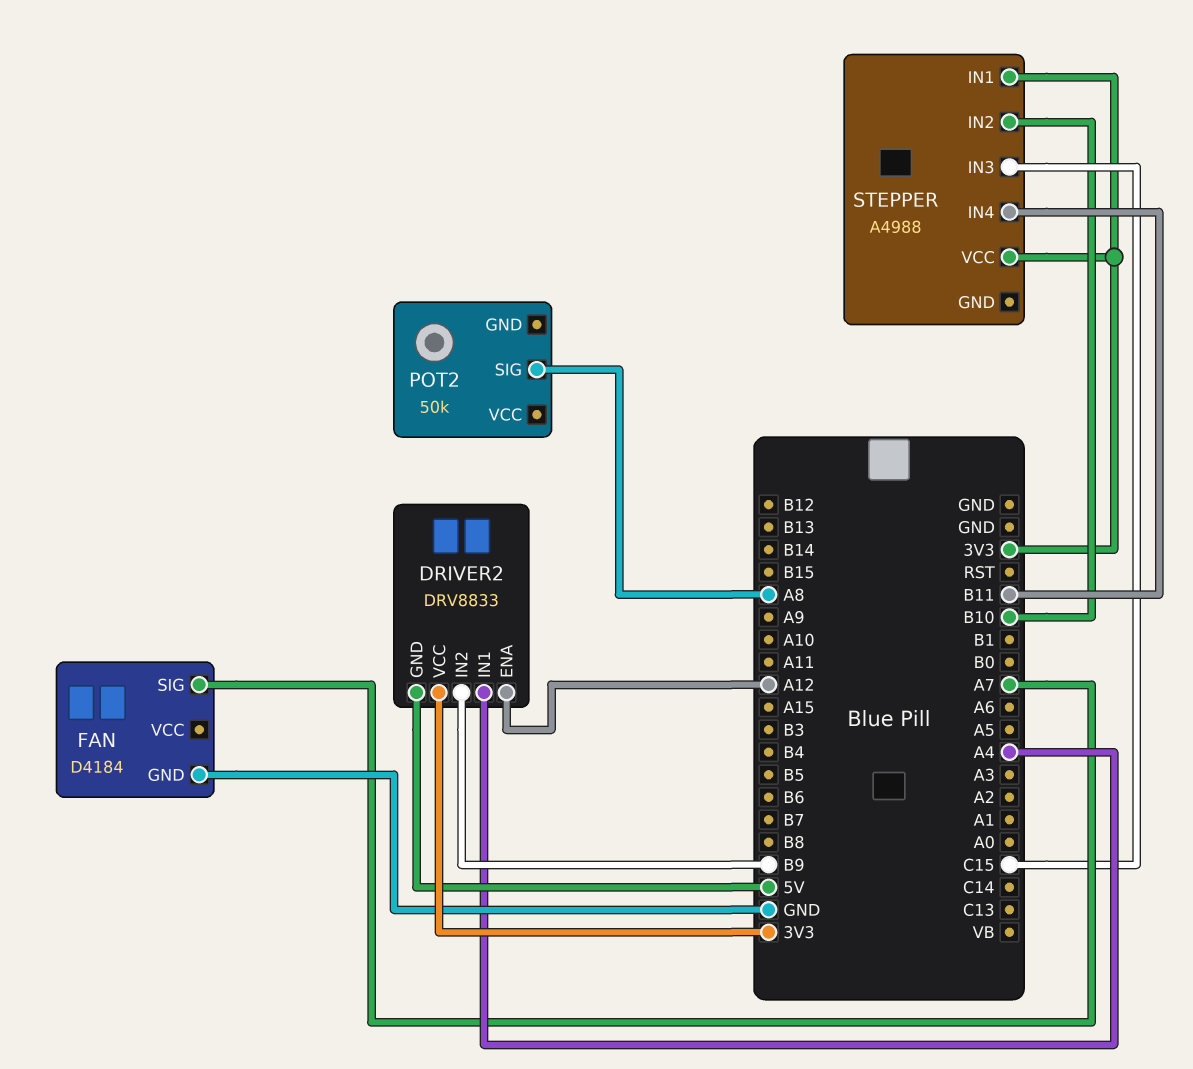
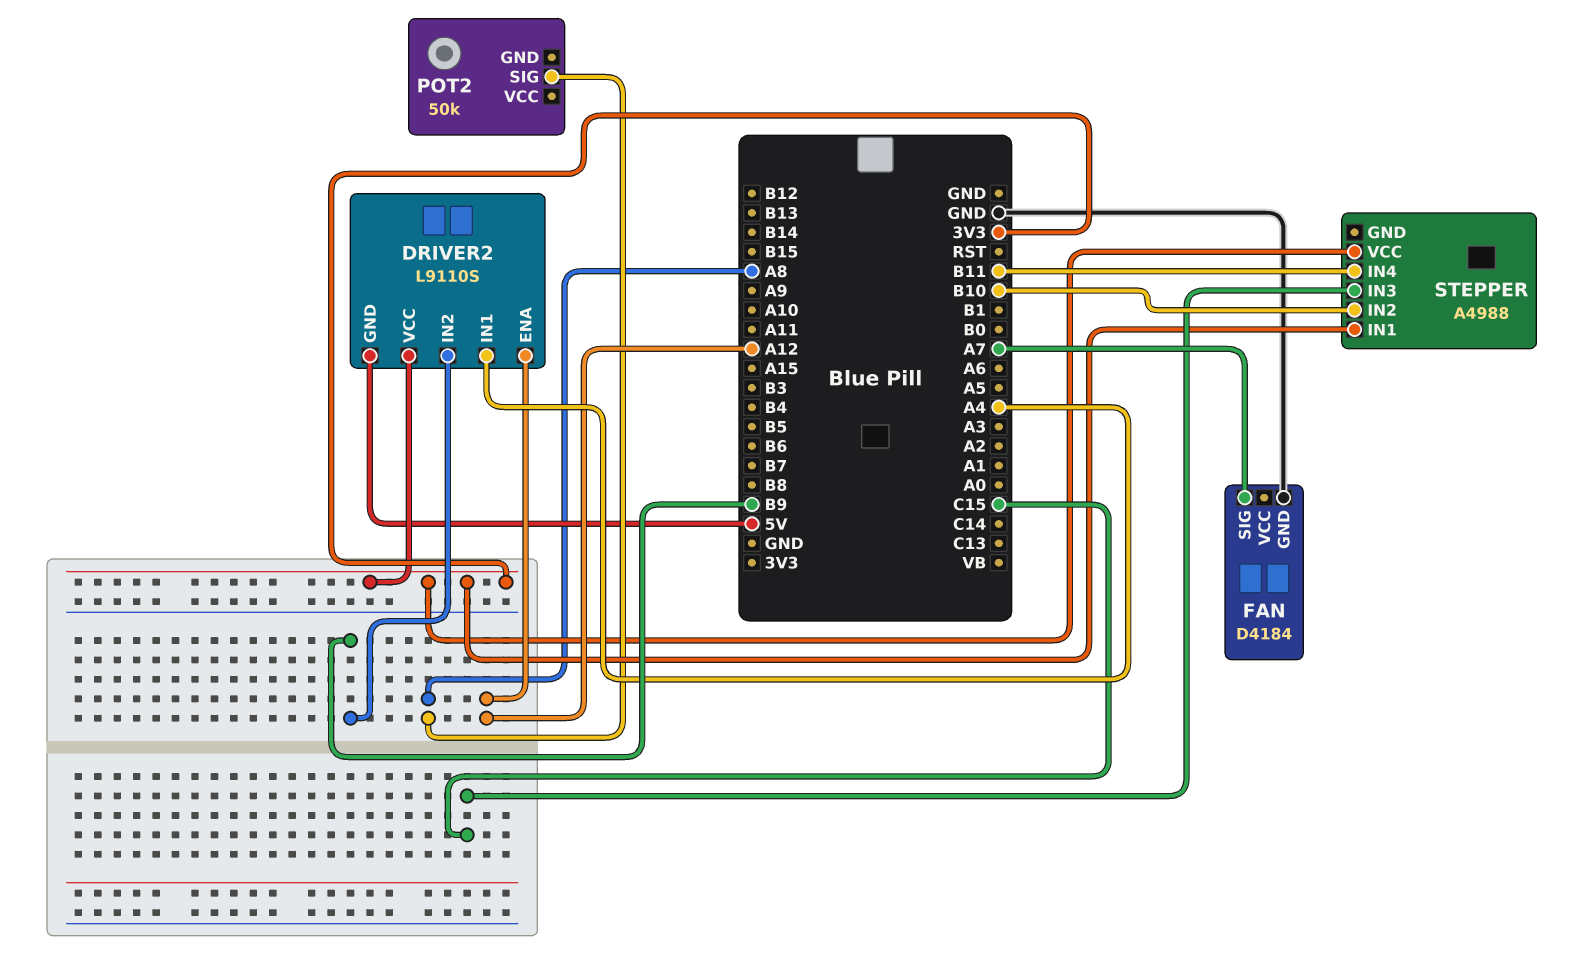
DRIVER2: DRV8833 -> L9110S

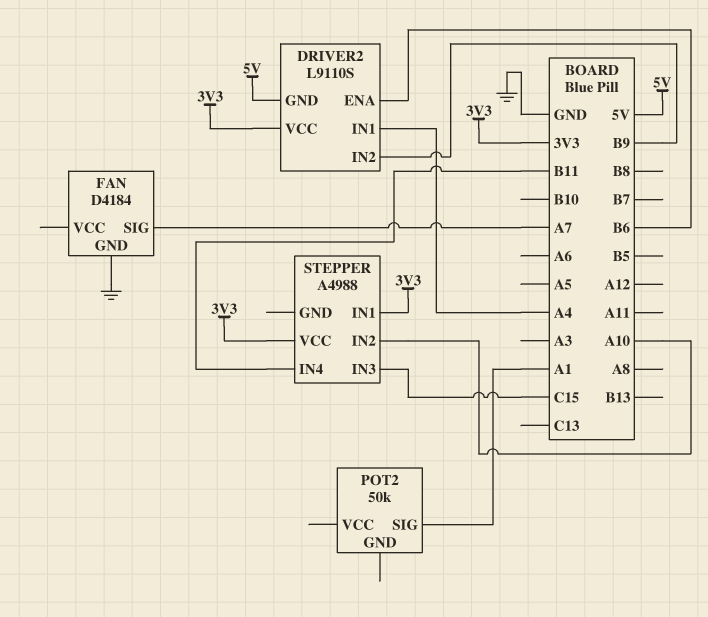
DRIVER2 pin ENA: A12 -> B6
POT2 pin SIG: A8 -> A1
STEPPER pin IN2: B10 -> A10

